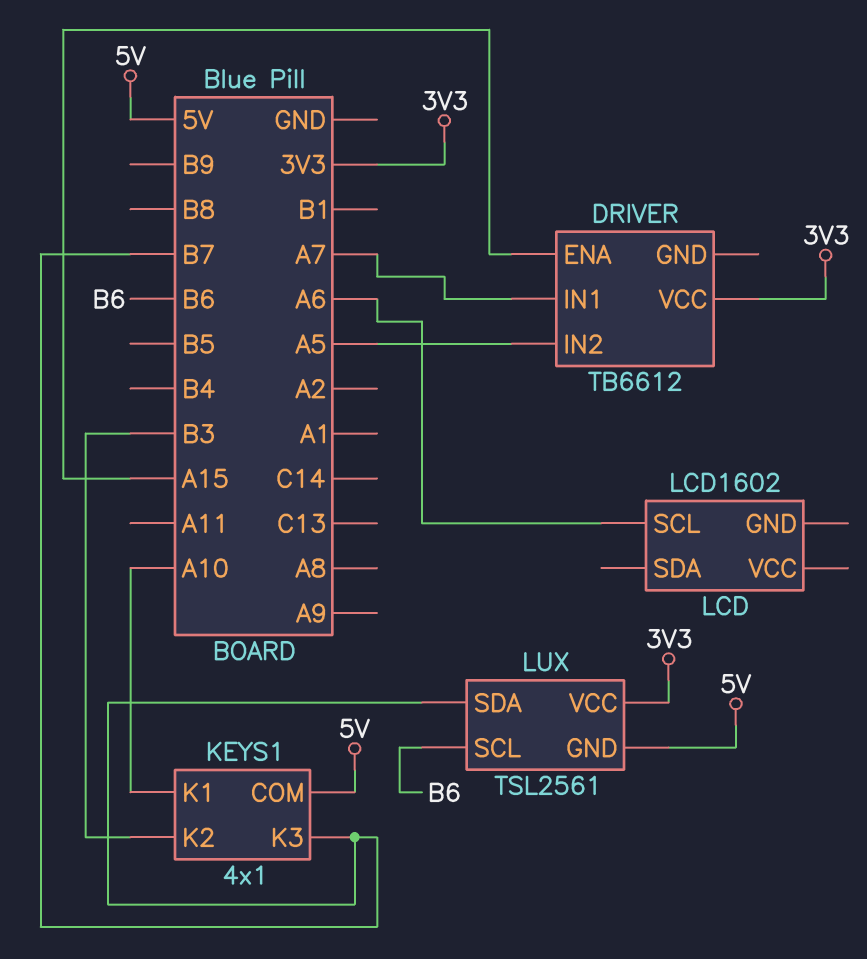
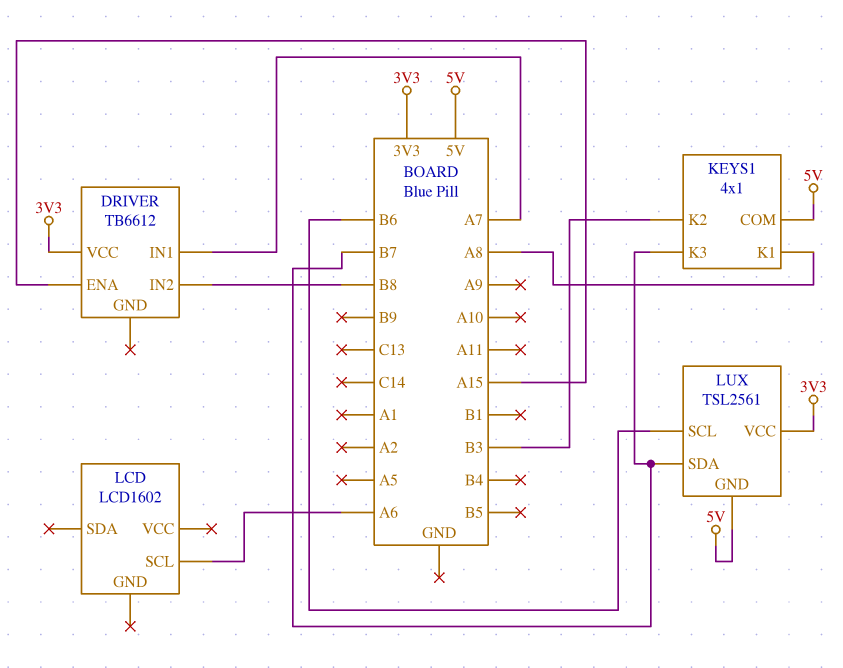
DRIVER pin IN2: A5 -> B8
KEYS1 pin K1: A10 -> A8

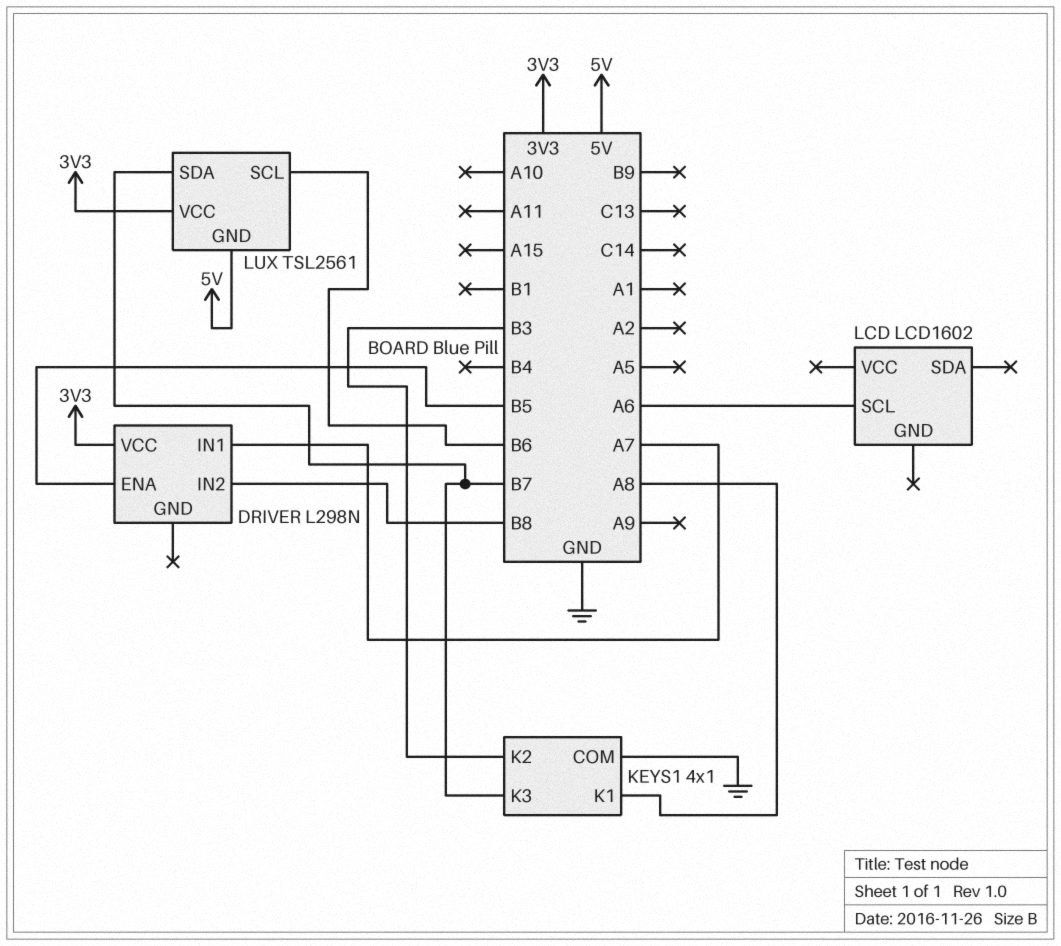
DRIVER: TB6612 -> L298N
DRIVER pin ENA: A15 -> B5
KEYS1 pin COM: 5V -> GND

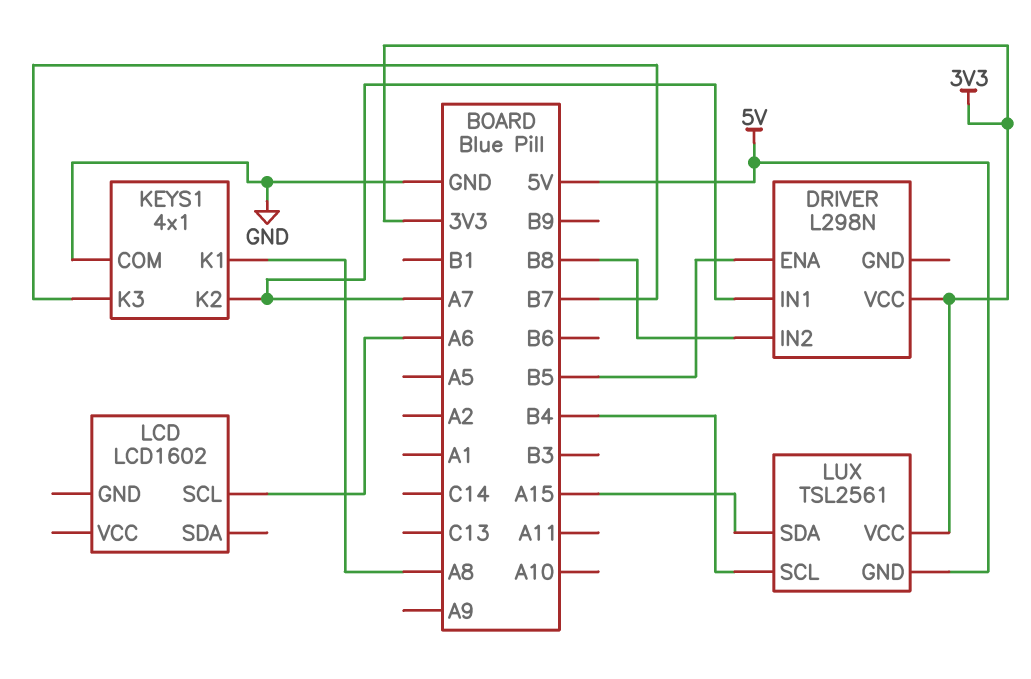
KEYS1 pin K2: B3 -> A7
LUX pin SCL: B6 -> B4
LUX pin SDA: B7 -> A15

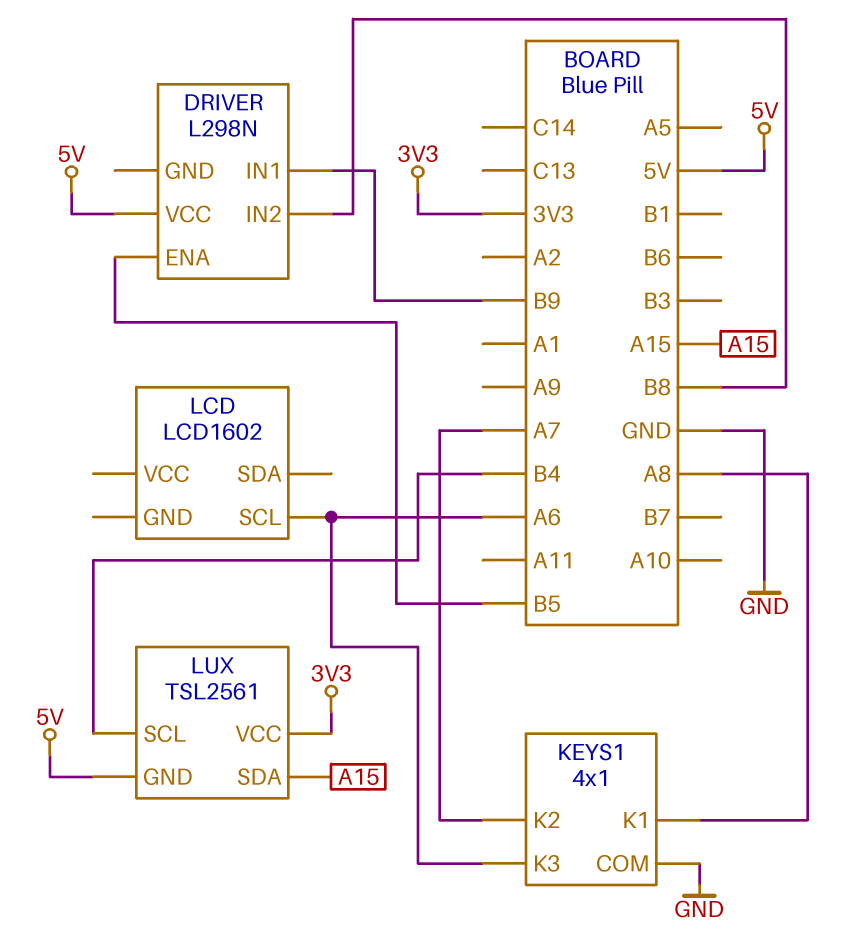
DRIVER pin IN1: A7 -> B9
DRIVER pin VCC: 3V3 -> 5V
KEYS1 pin K3: B7 -> A6

